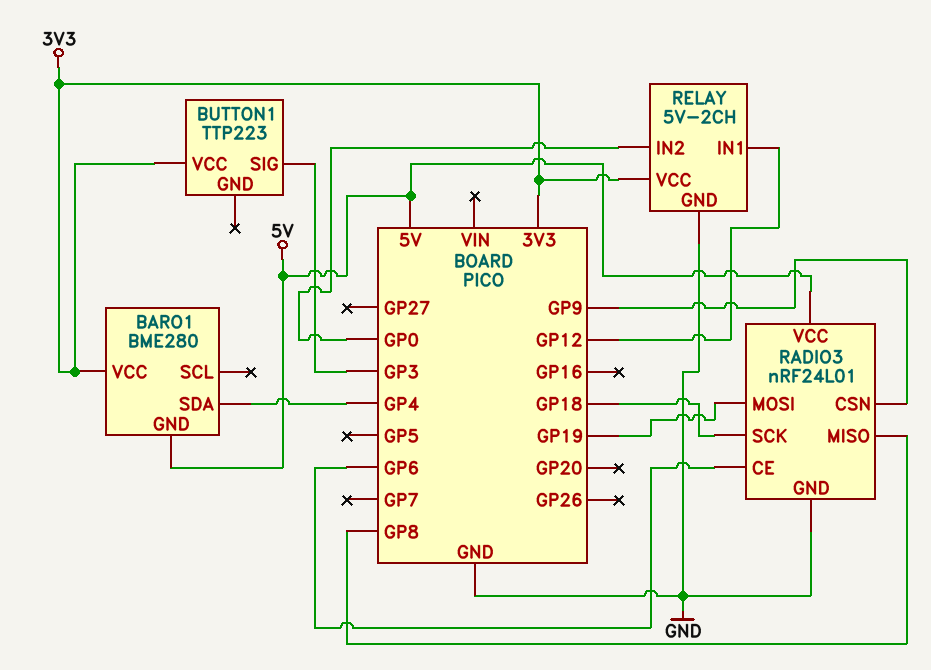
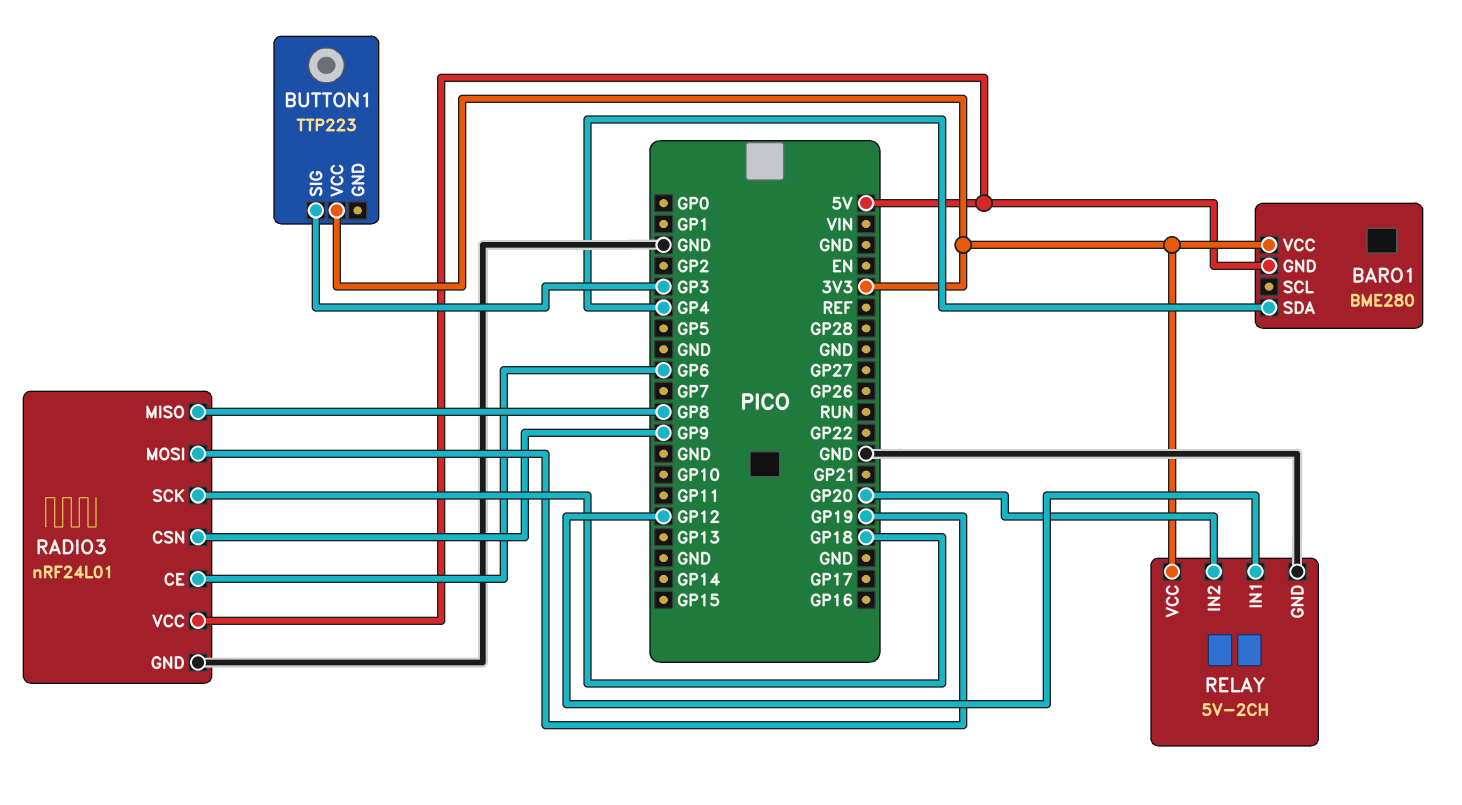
RELAY pin IN2: GP0 -> GP20

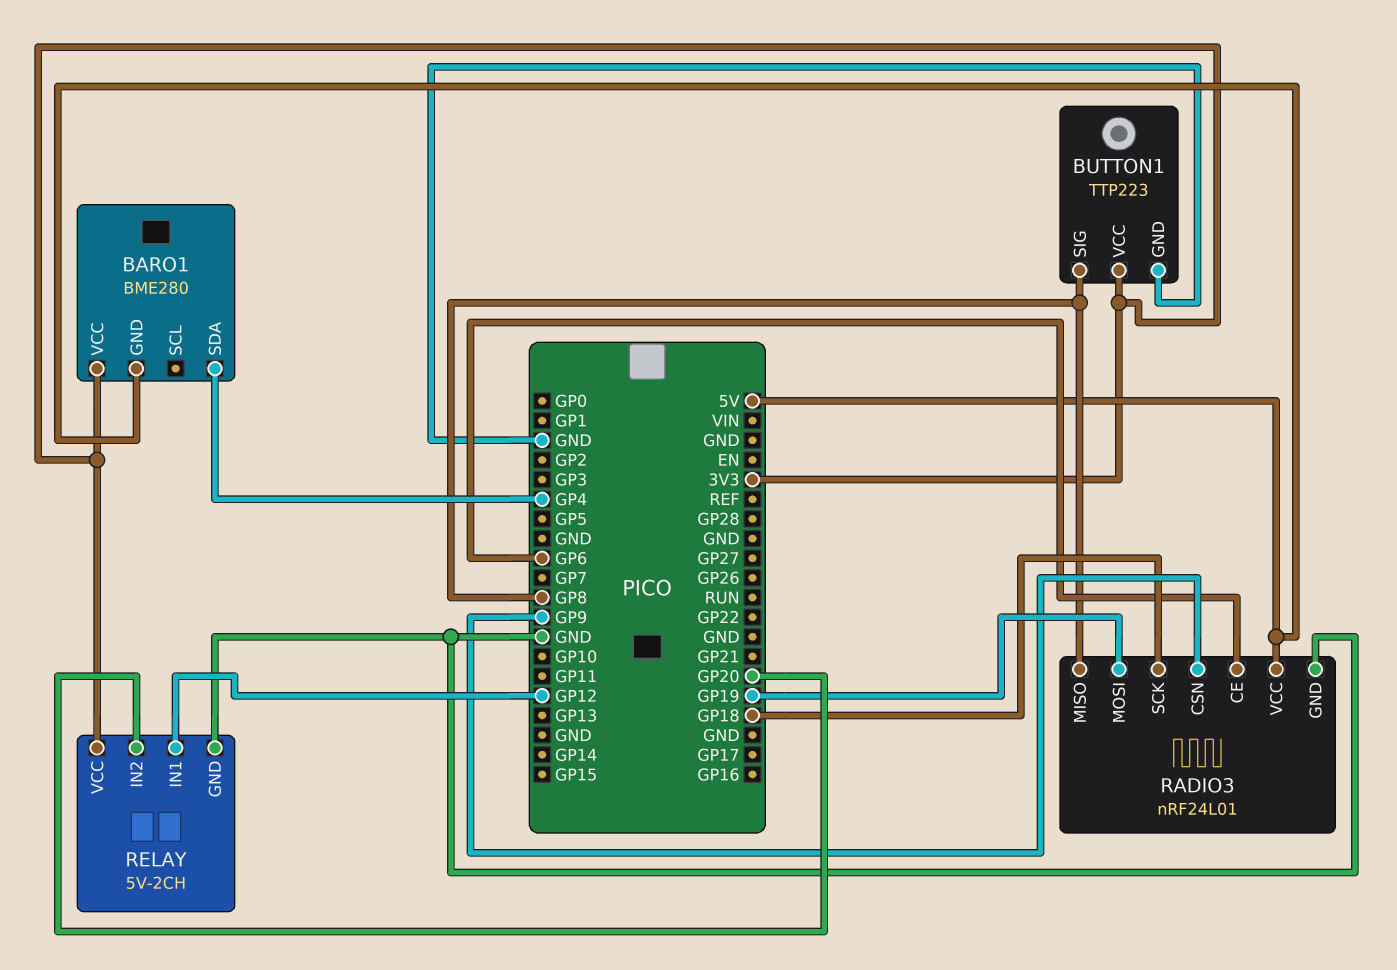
BUTTON1 pin GND: none -> GND
BUTTON1 pin SIG: GP3 -> GP8

